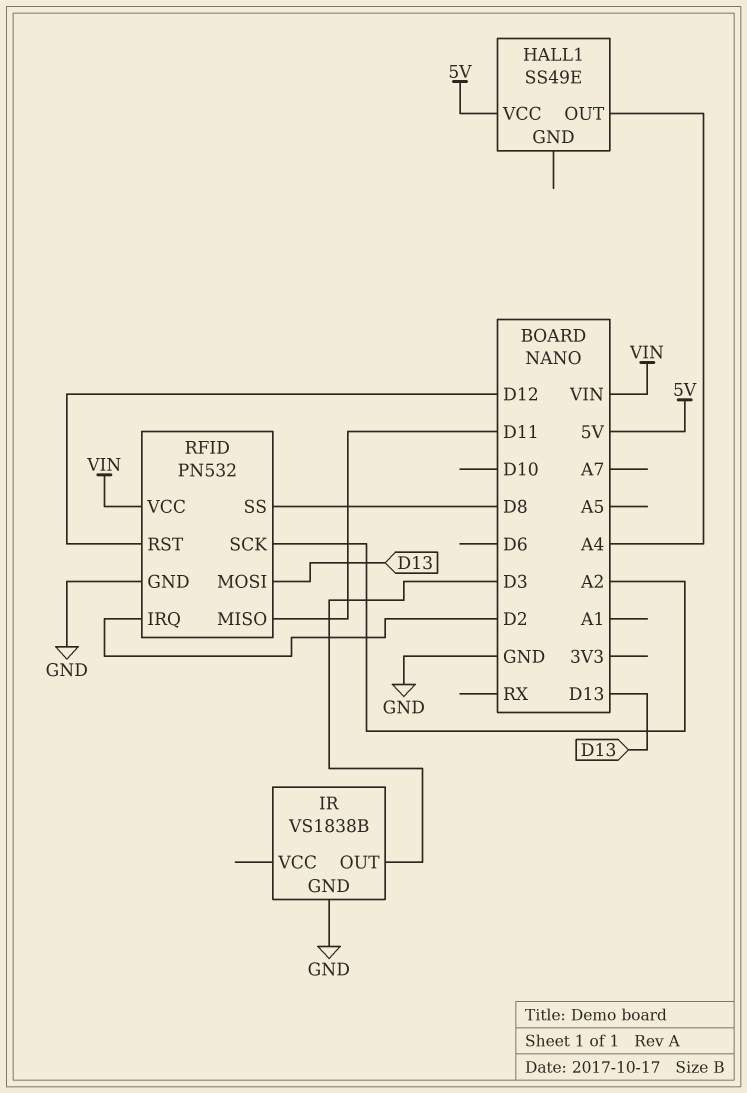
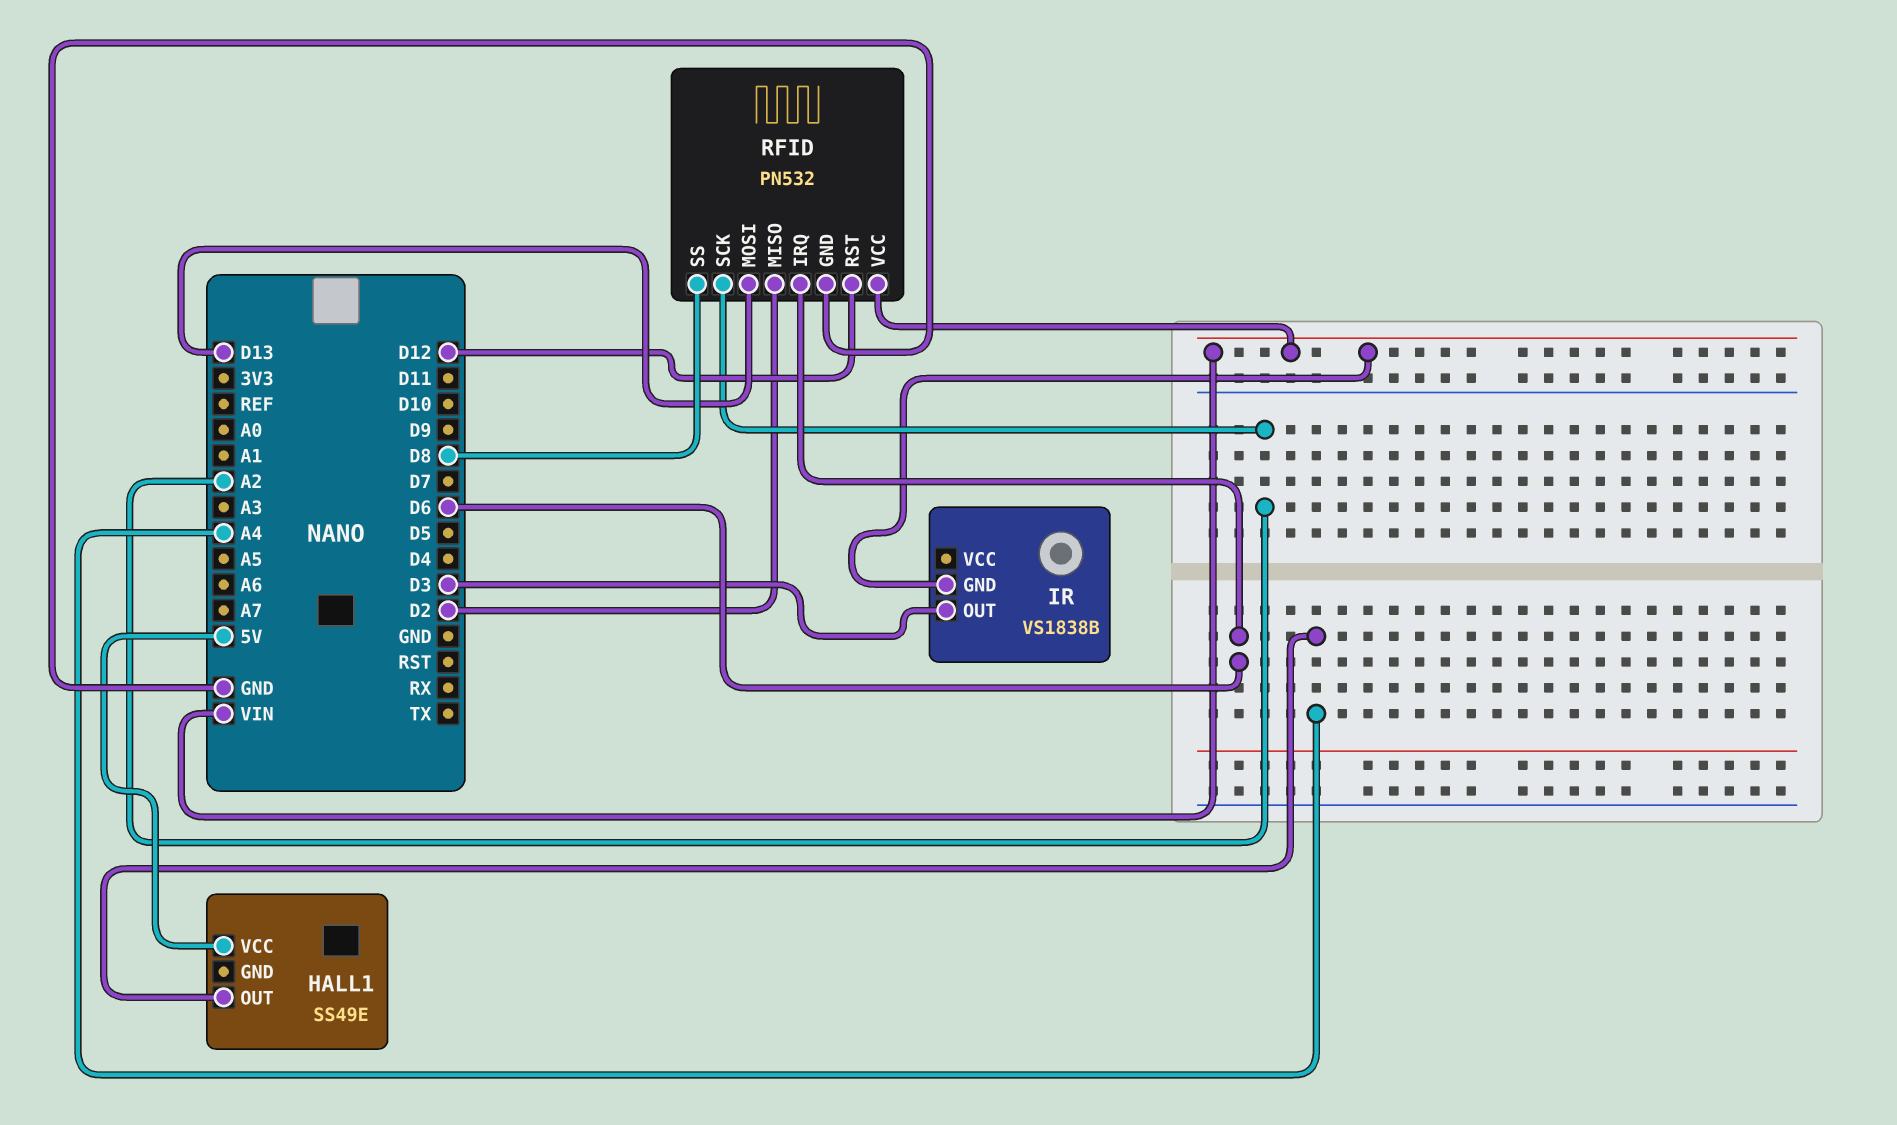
IR pin GND: GND -> VIN
RFID pin IRQ: D2 -> D6
RFID pin MISO: D11 -> D2

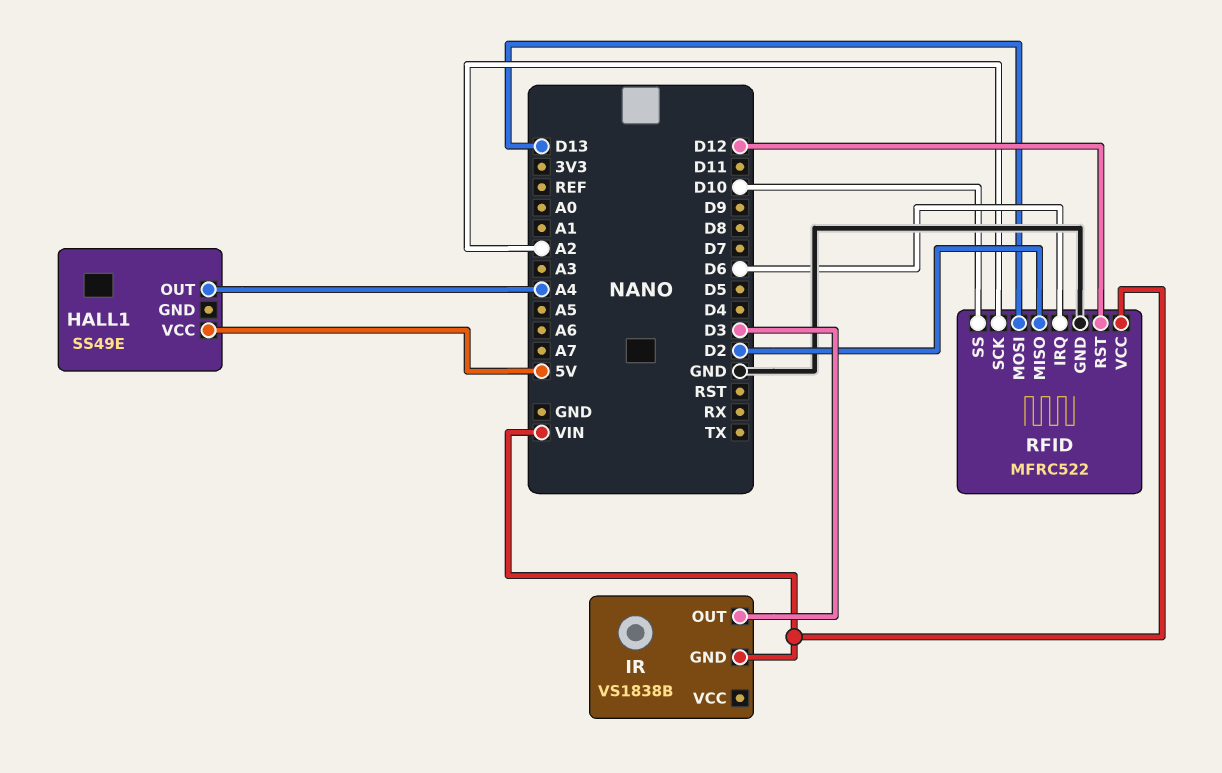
RFID: PN532 -> MFRC522
RFID pin SS: D8 -> D10

